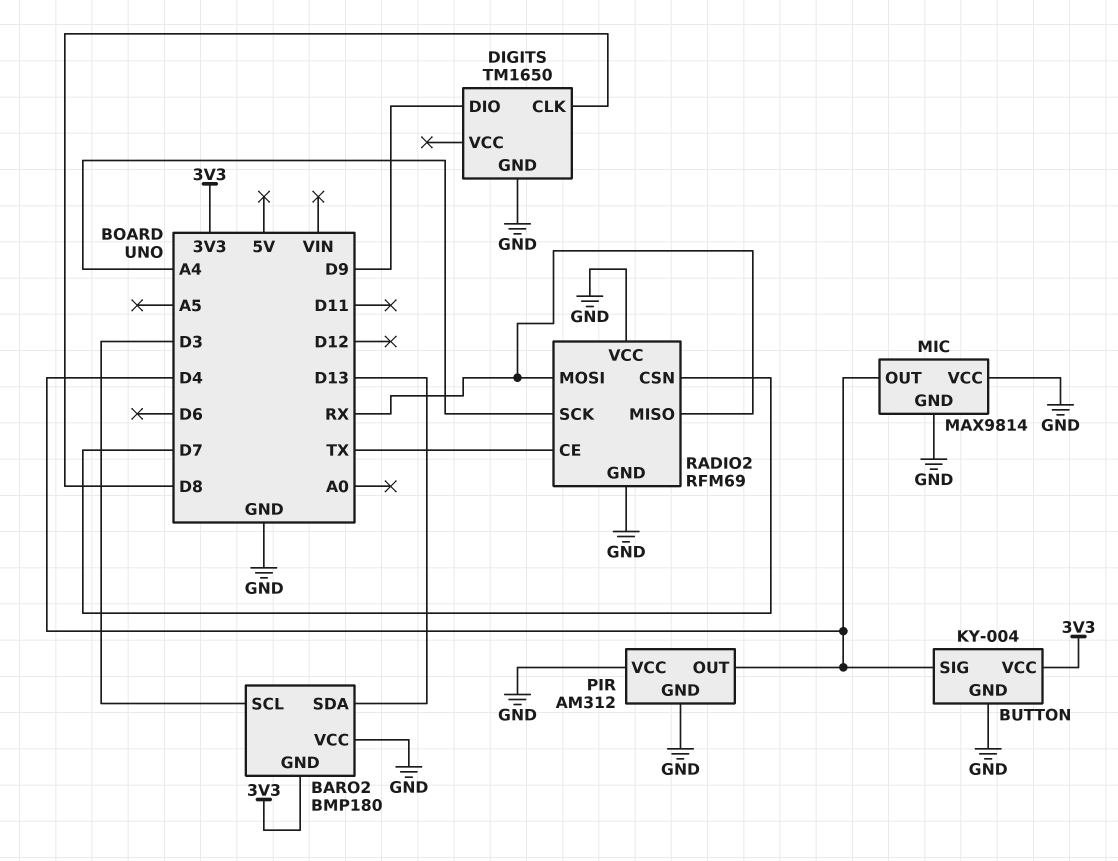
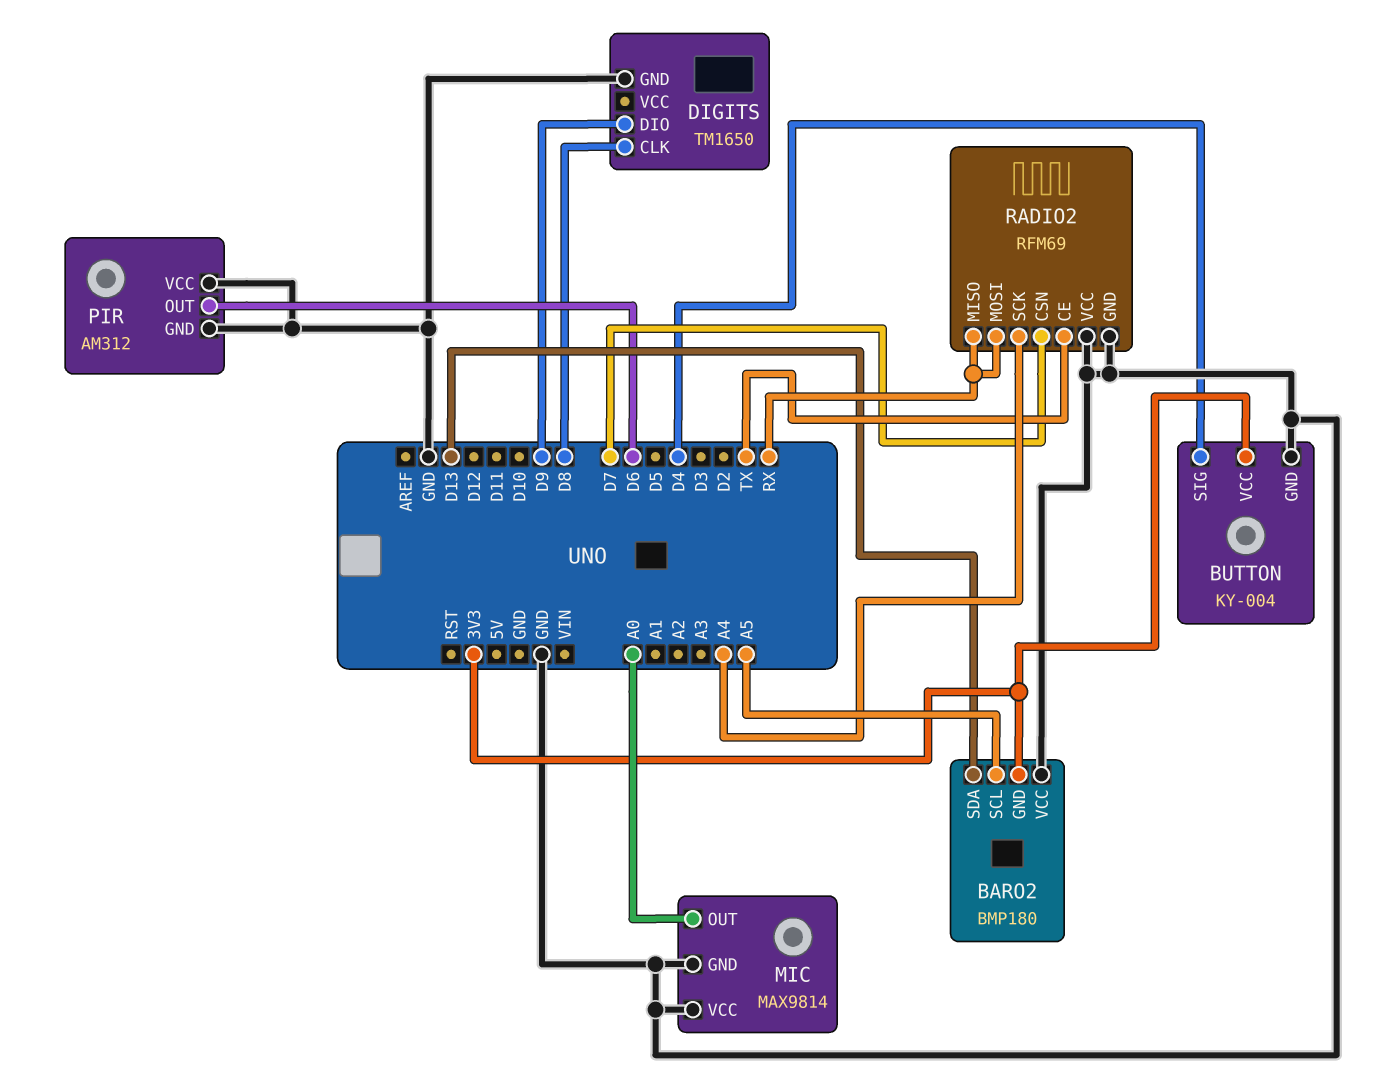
BARO2 pin SCL: D3 -> A5
MIC pin OUT: D4 -> A0
PIR pin OUT: D4 -> D6

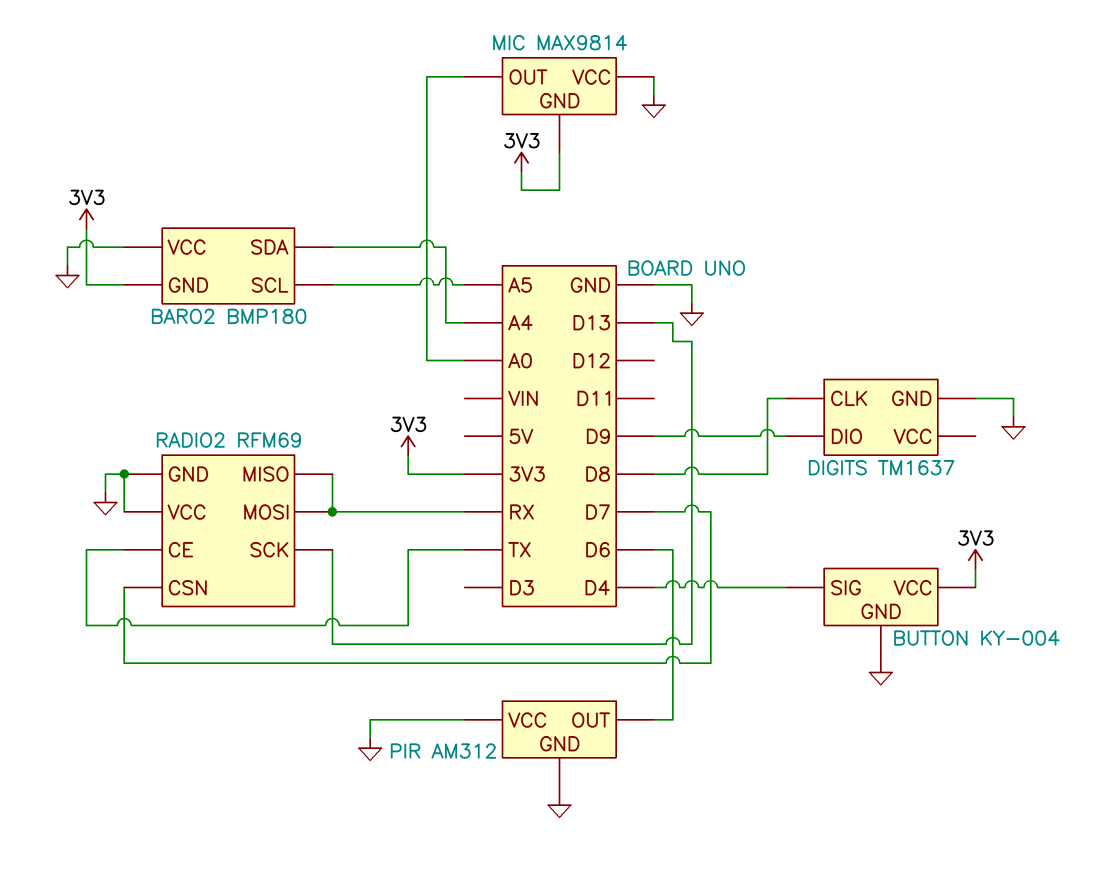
BARO2 pin SDA: D13 -> A4
DIGITS: TM1650 -> TM1637
MIC pin GND: GND -> 3V3
RADIO2 pin SCK: A4 -> D13

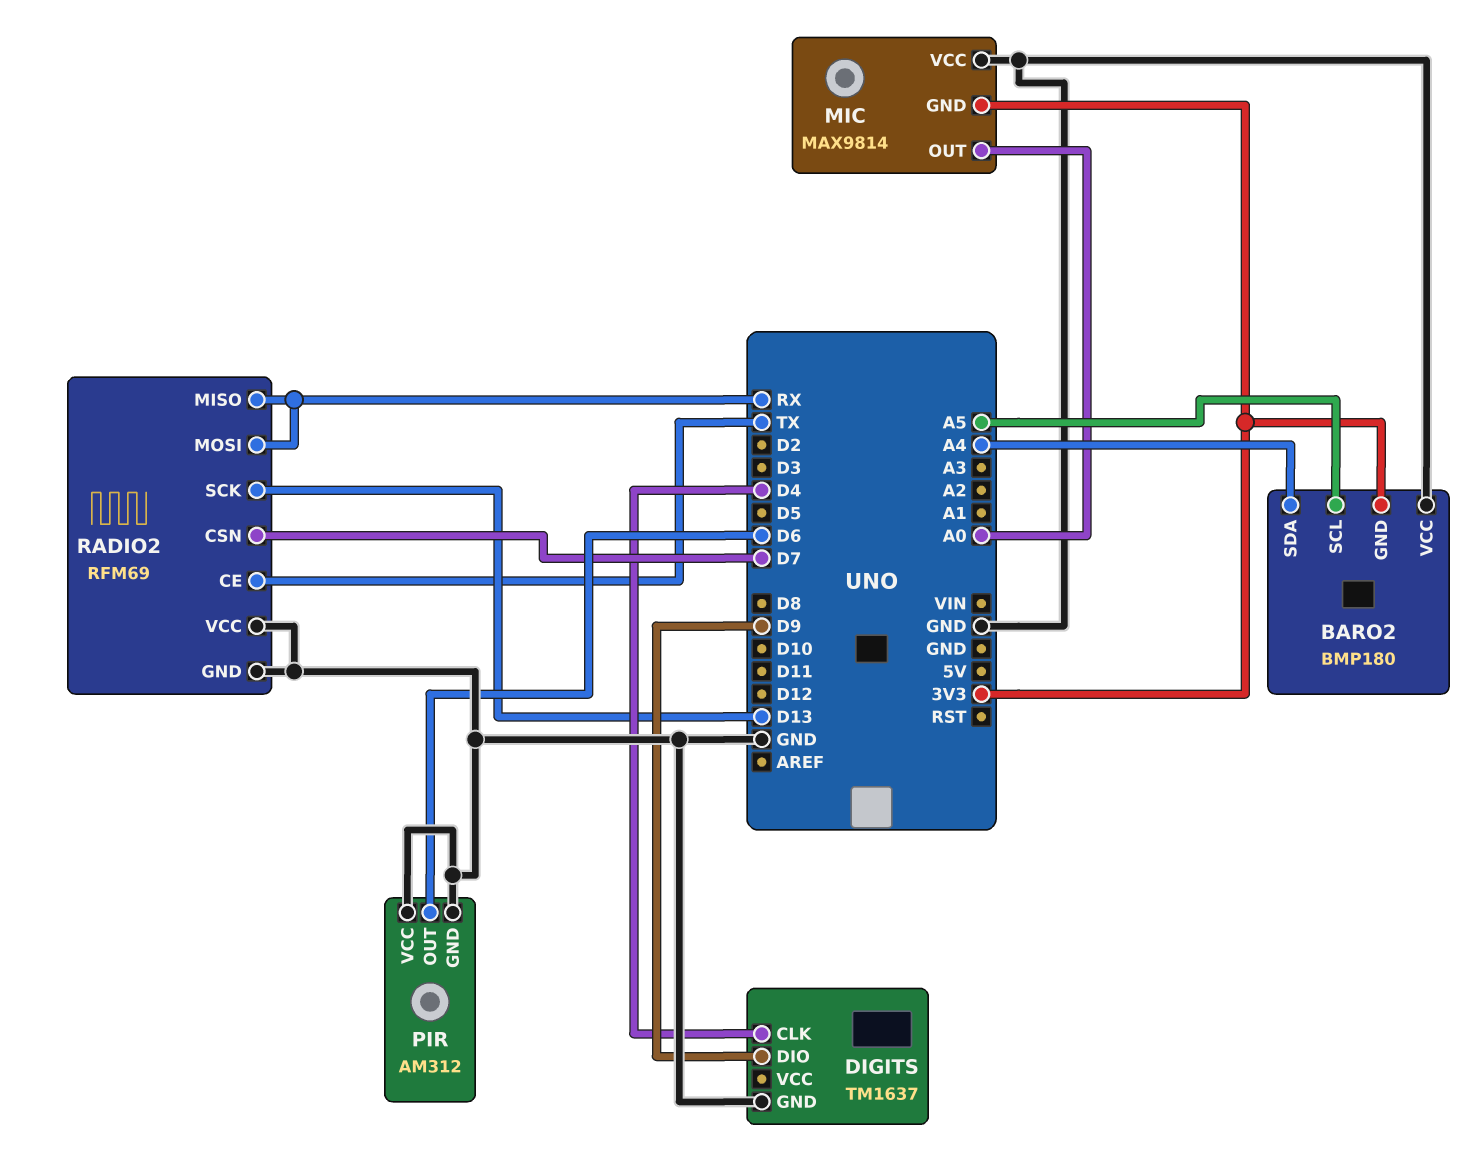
BUTTON: KY-004 -> none
BUTTON pin GND: GND -> none
BUTTON pin SIG: D4 -> none
BUTTON pin VCC: 3V3 -> none
DIGITS pin CLK: D8 -> D4

